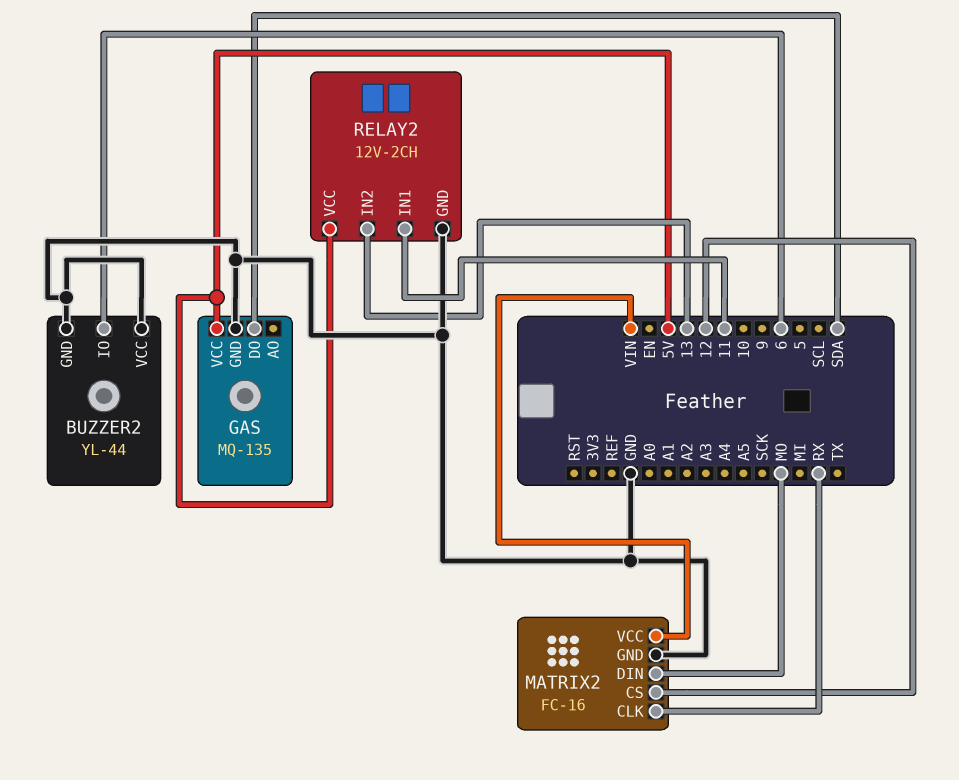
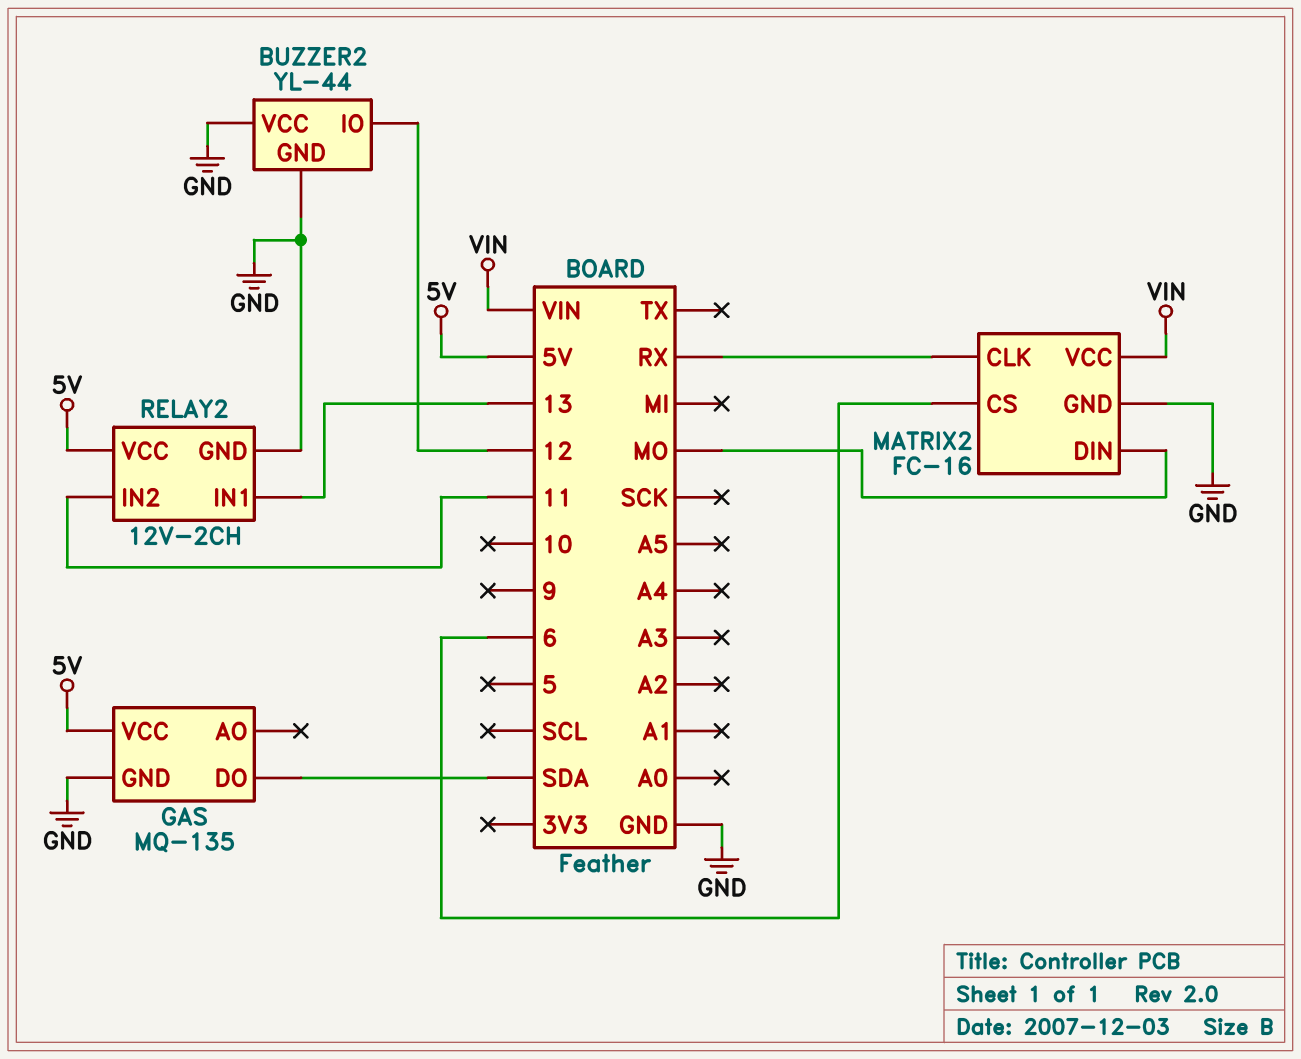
BUZZER2 pin IO: 6 -> 12
MATRIX2 pin CS: 12 -> 6
RELAY2 pin IN1: 11 -> 13
RELAY2 pin IN2: 13 -> 11

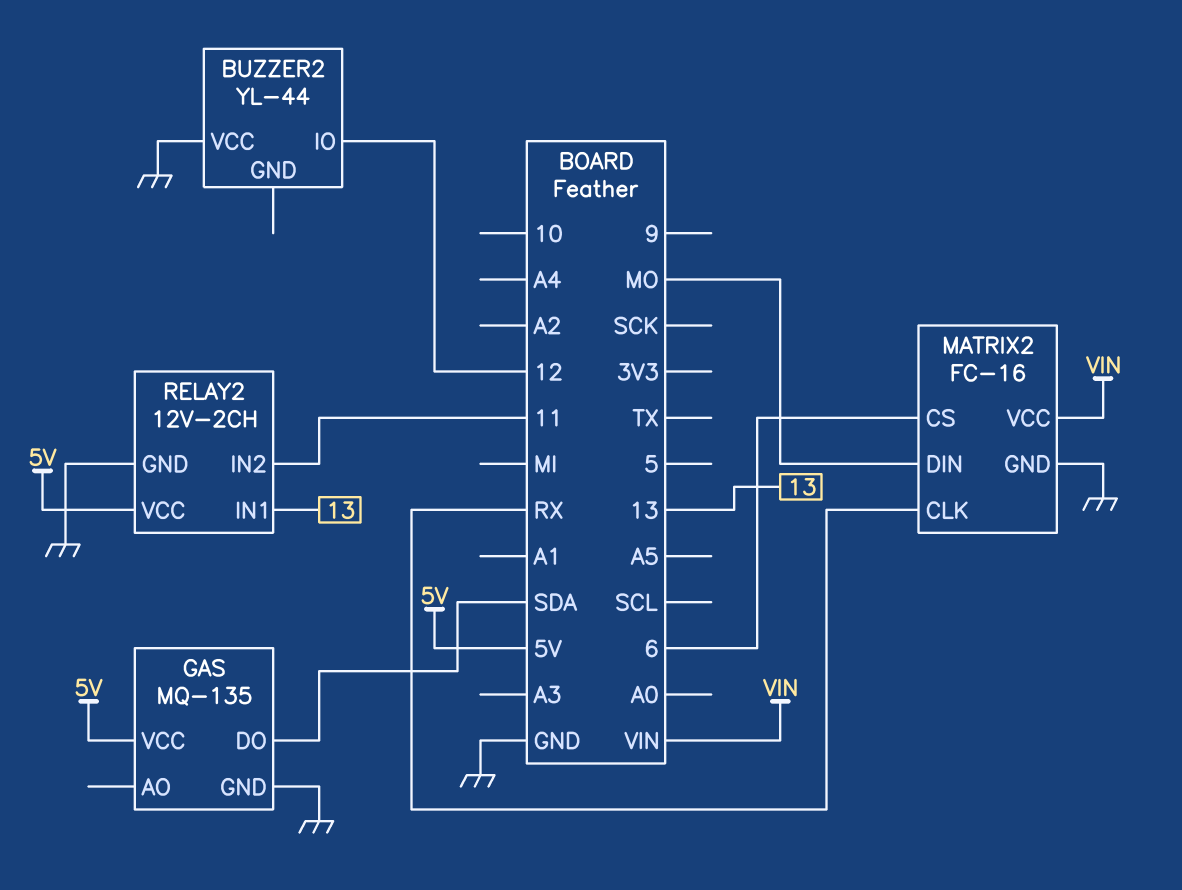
BUZZER2 pin GND: GND -> none

